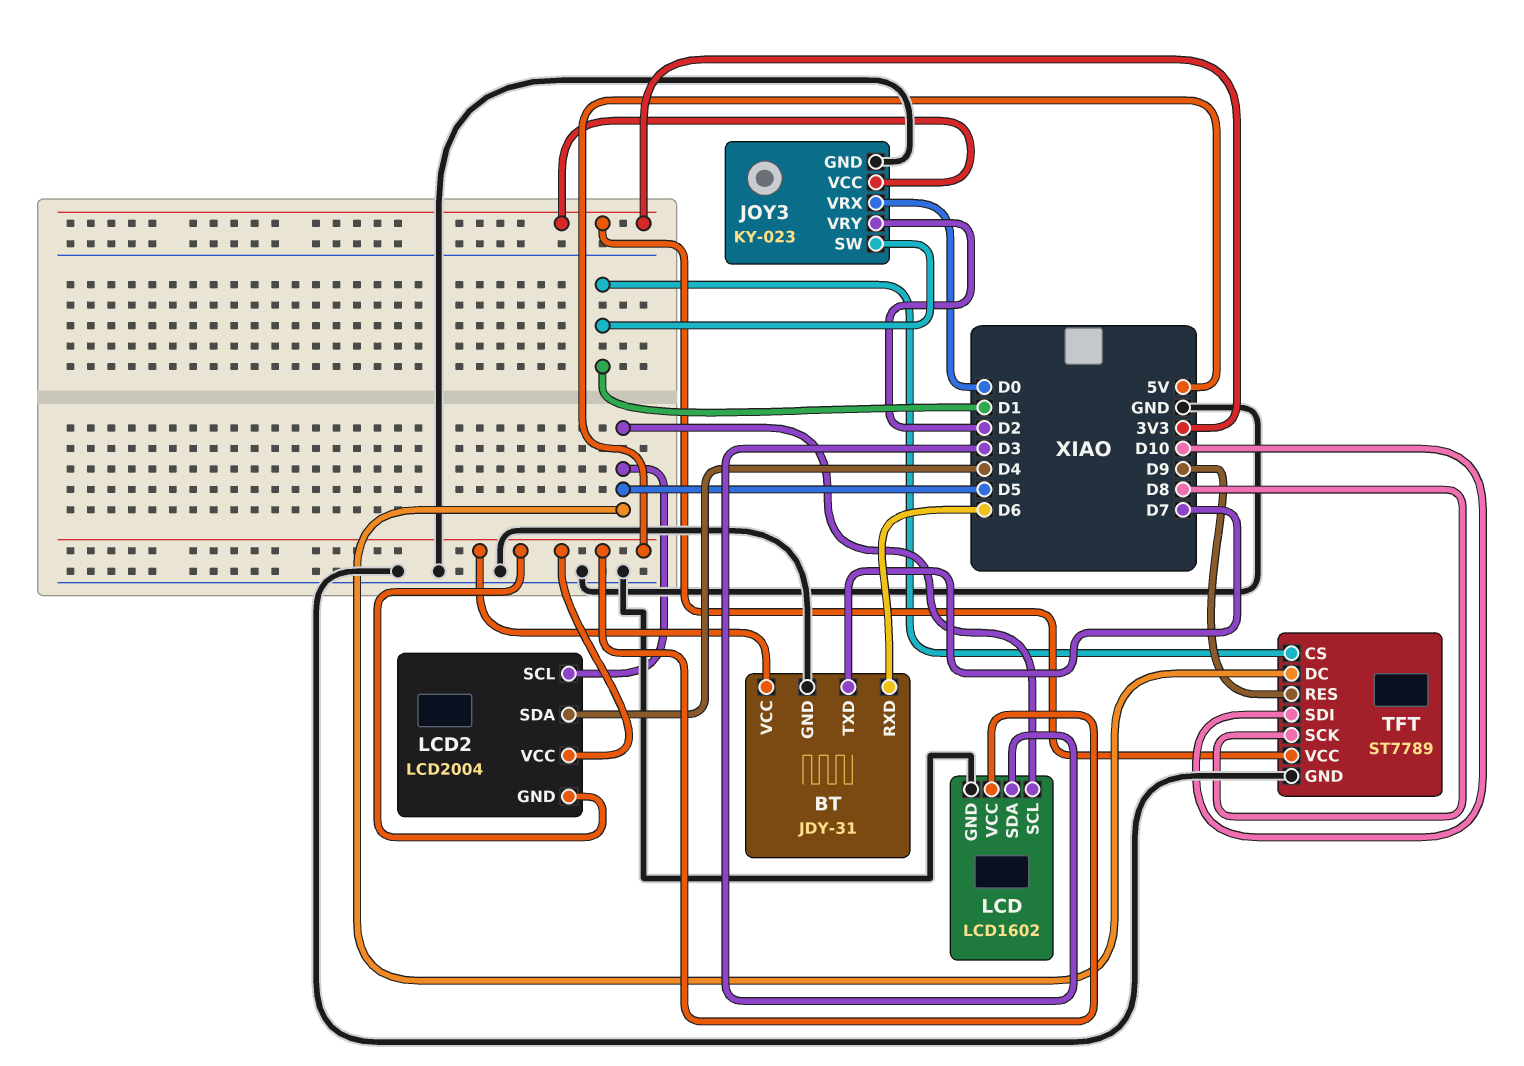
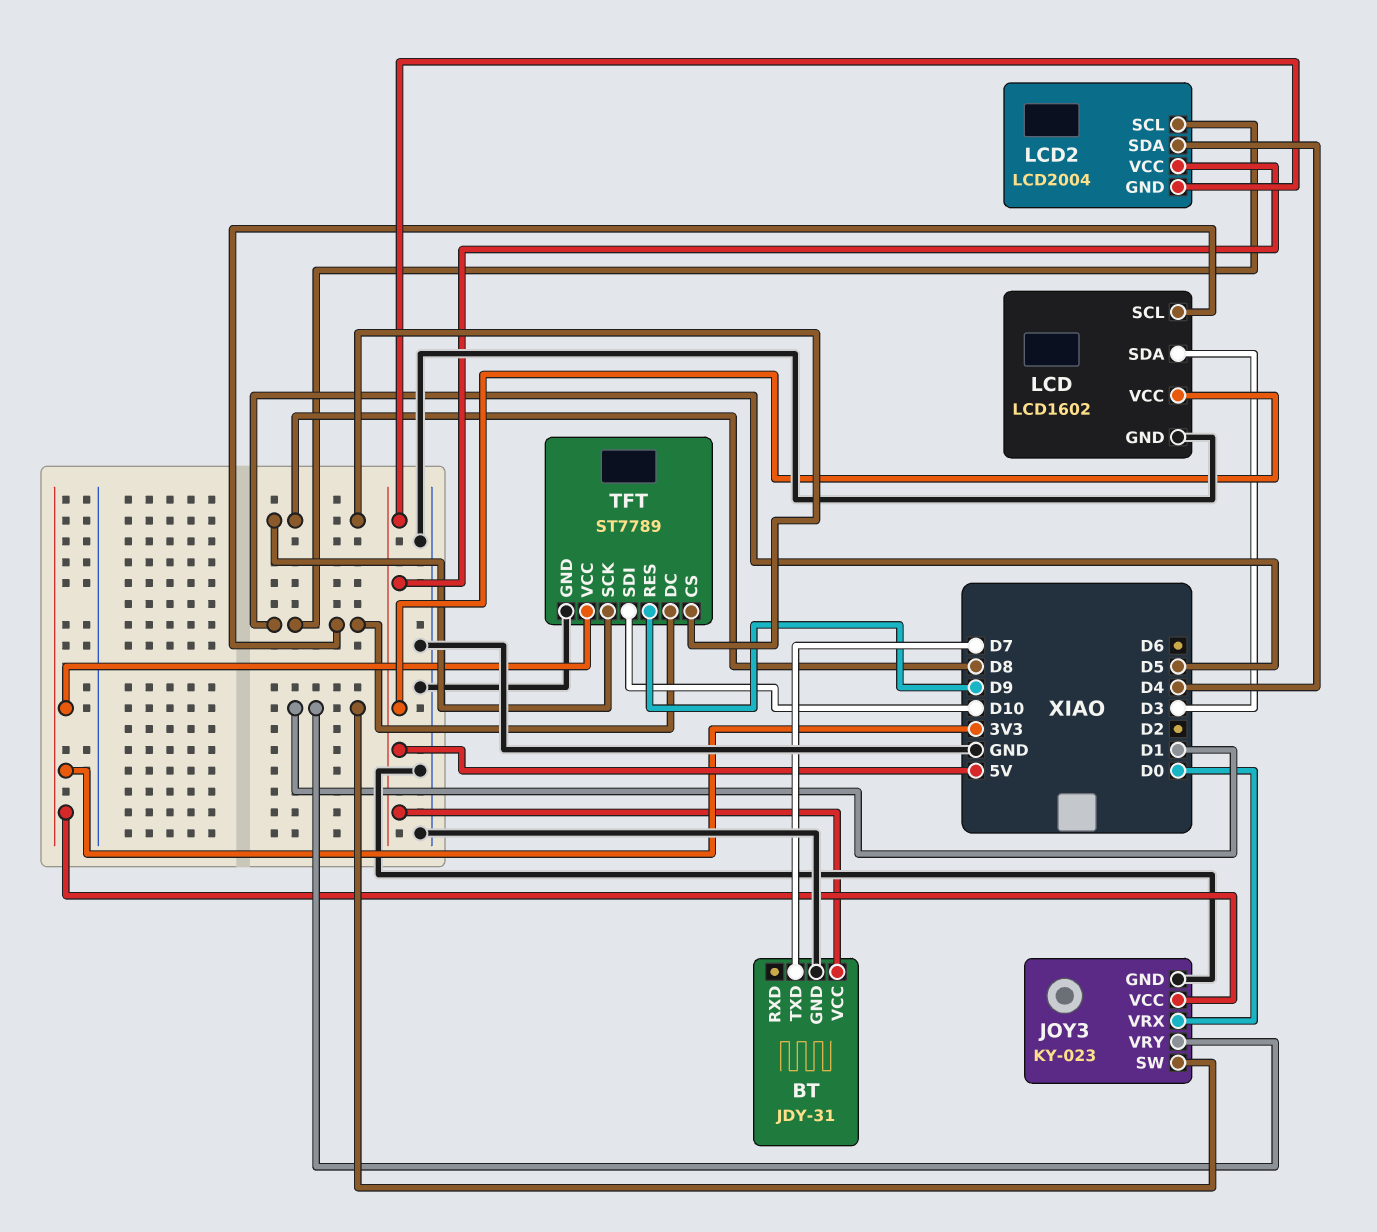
BT pin RXD: D6 -> none
JOY3 pin VRY: D2 -> D1
TFT pin CS: D1 -> D8

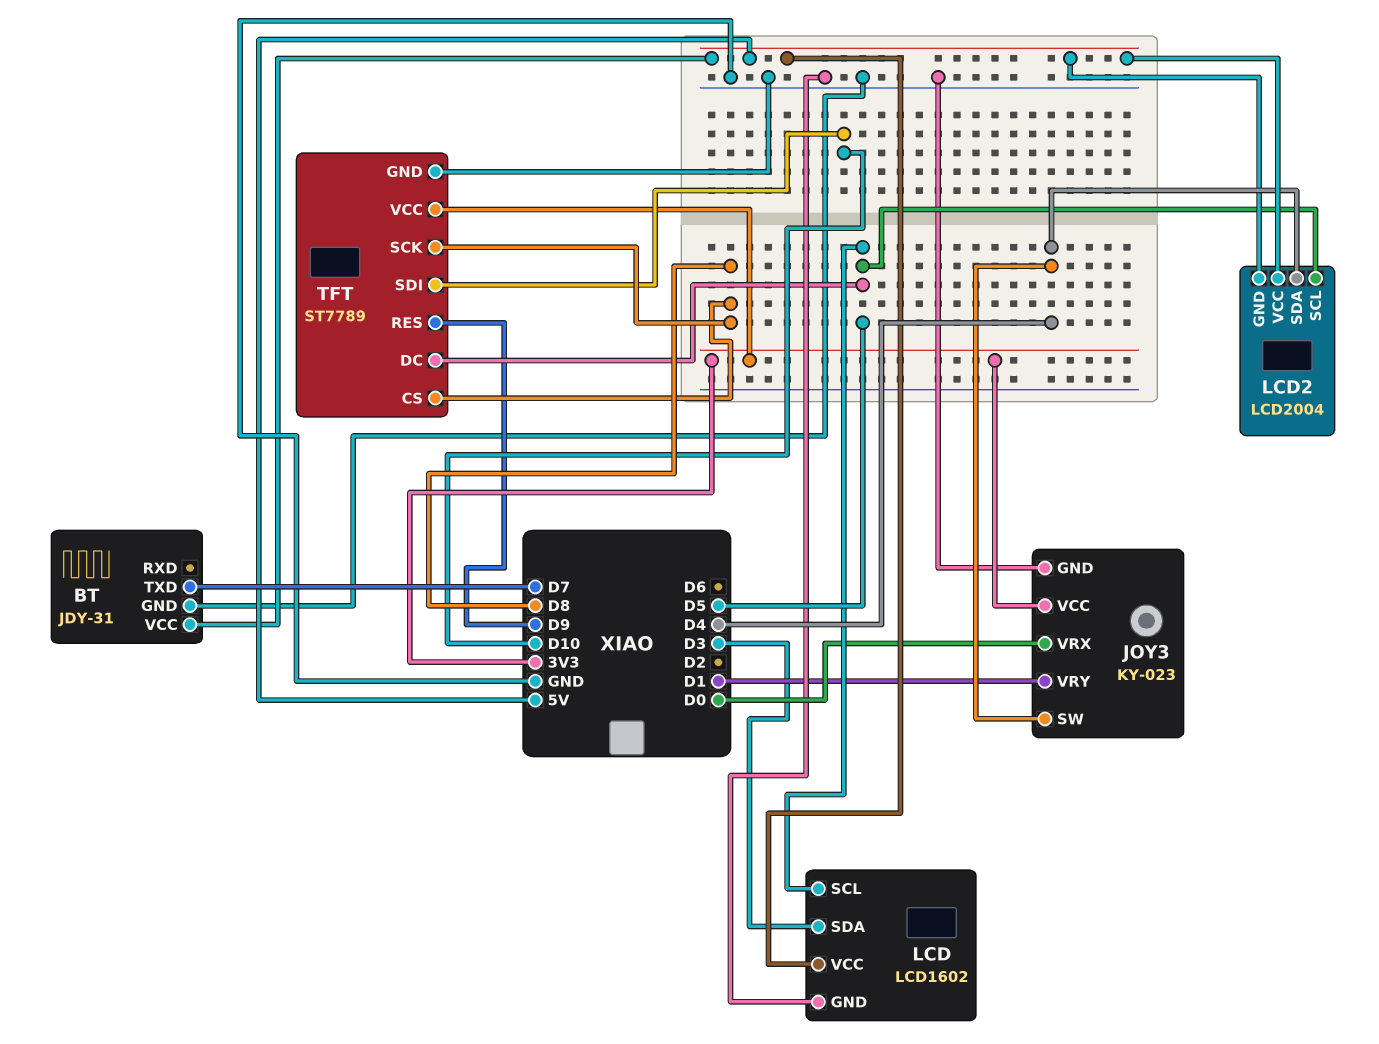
JOY3 pin SW: D1 -> D4

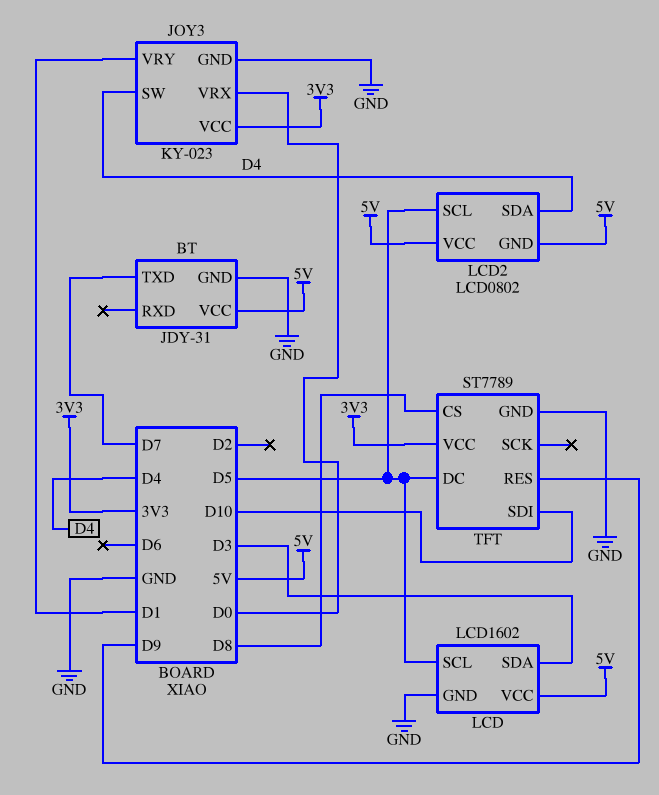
LCD2: LCD2004 -> LCD0802
TFT pin SCK: D8 -> none

